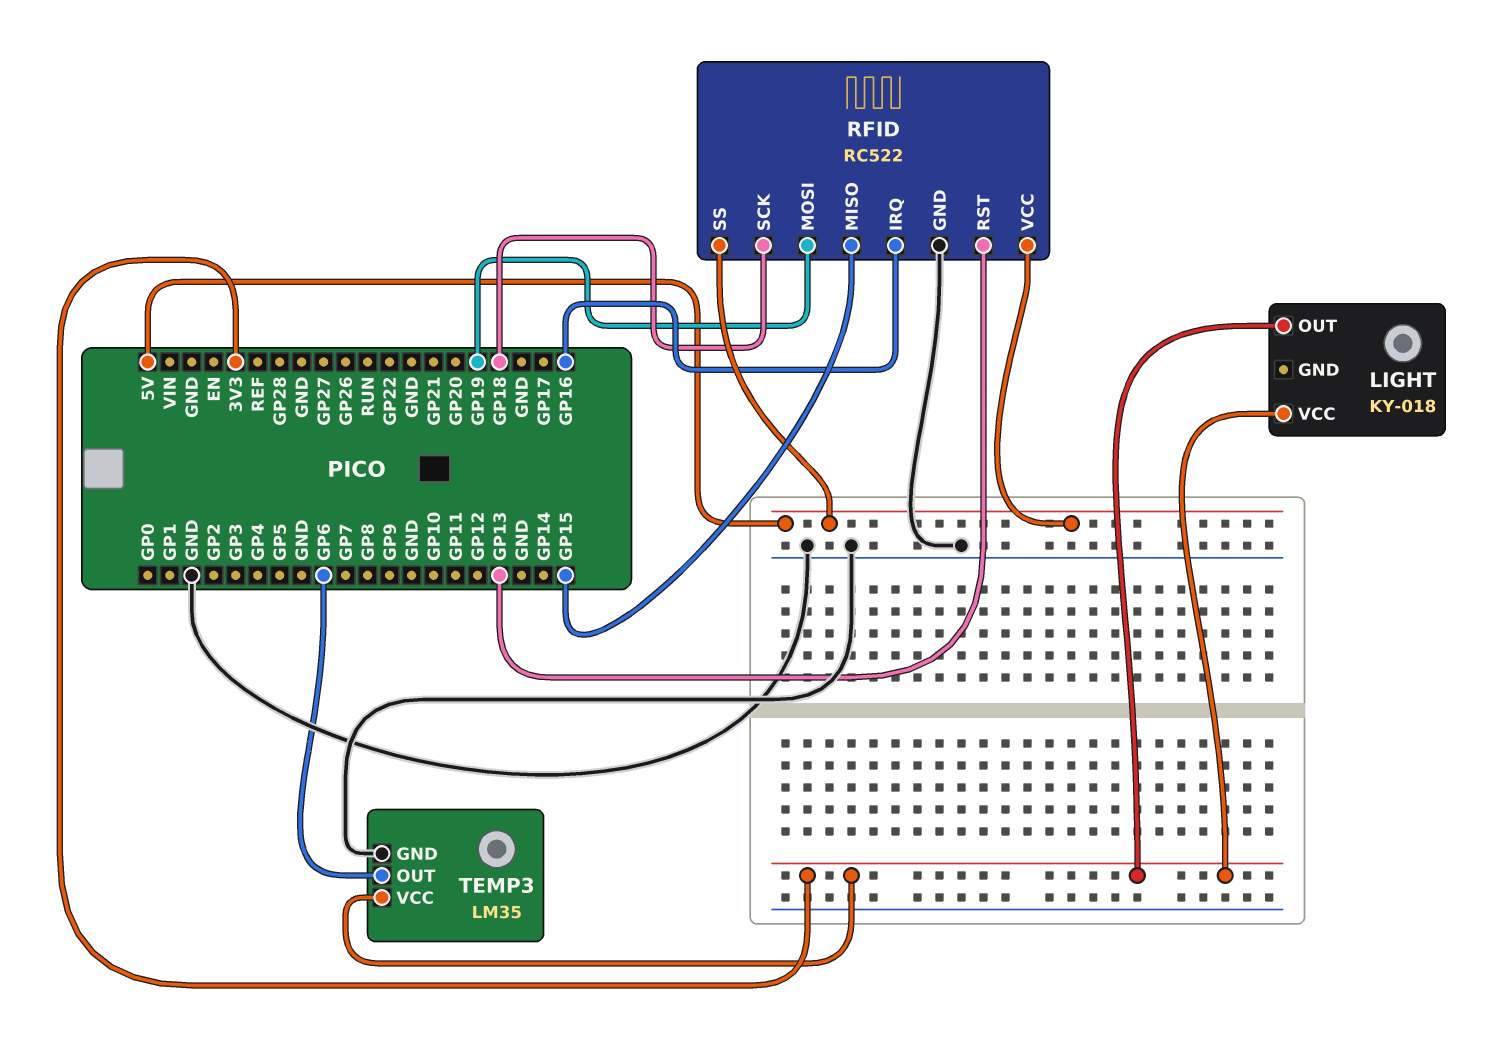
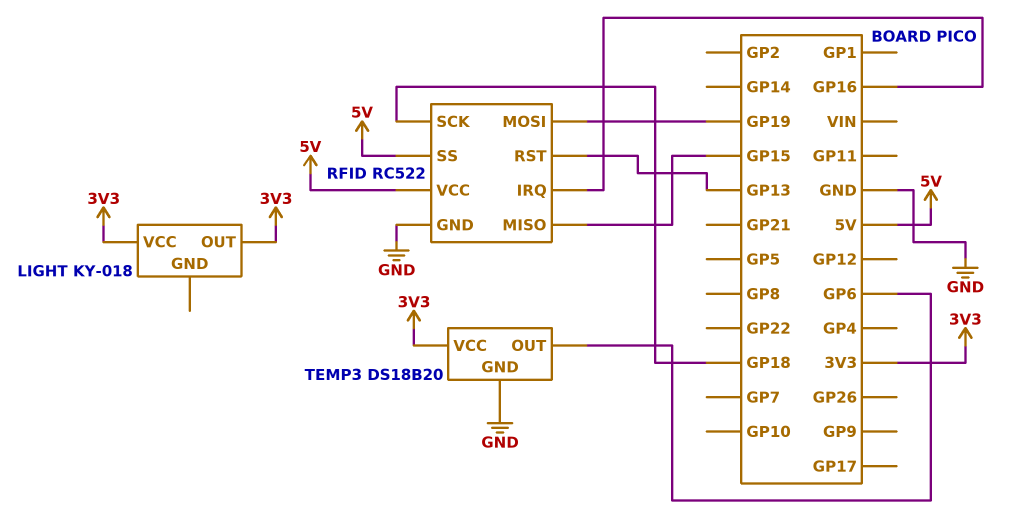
TEMP3: LM35 -> DS18B20

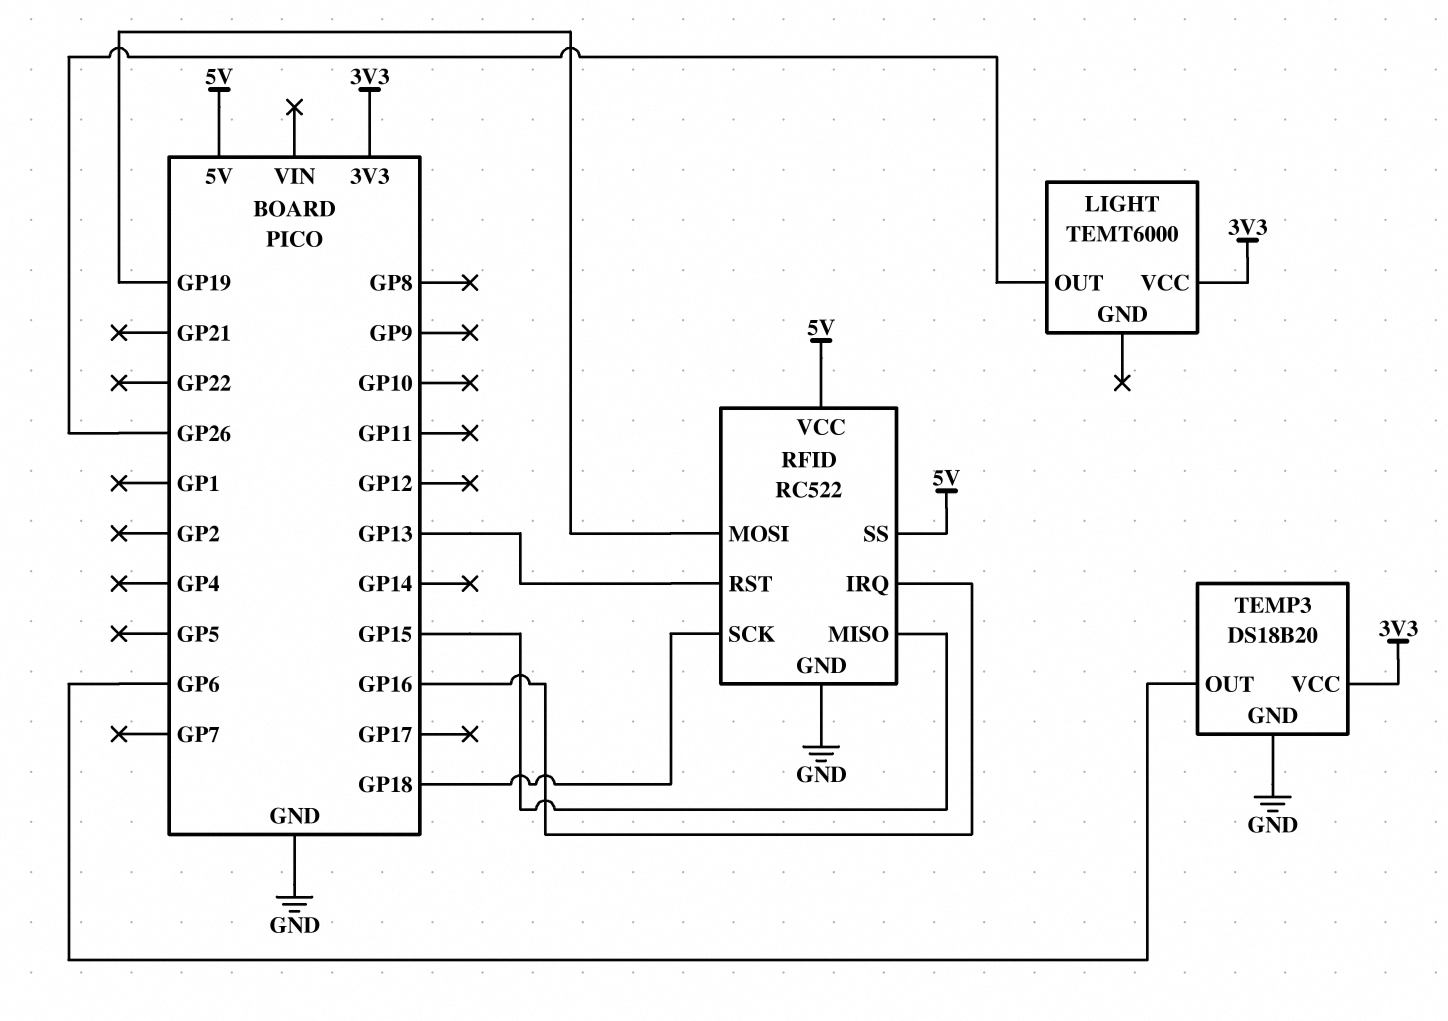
LIGHT: KY-018 -> TEMT6000
LIGHT pin OUT: 3V3 -> GP26

